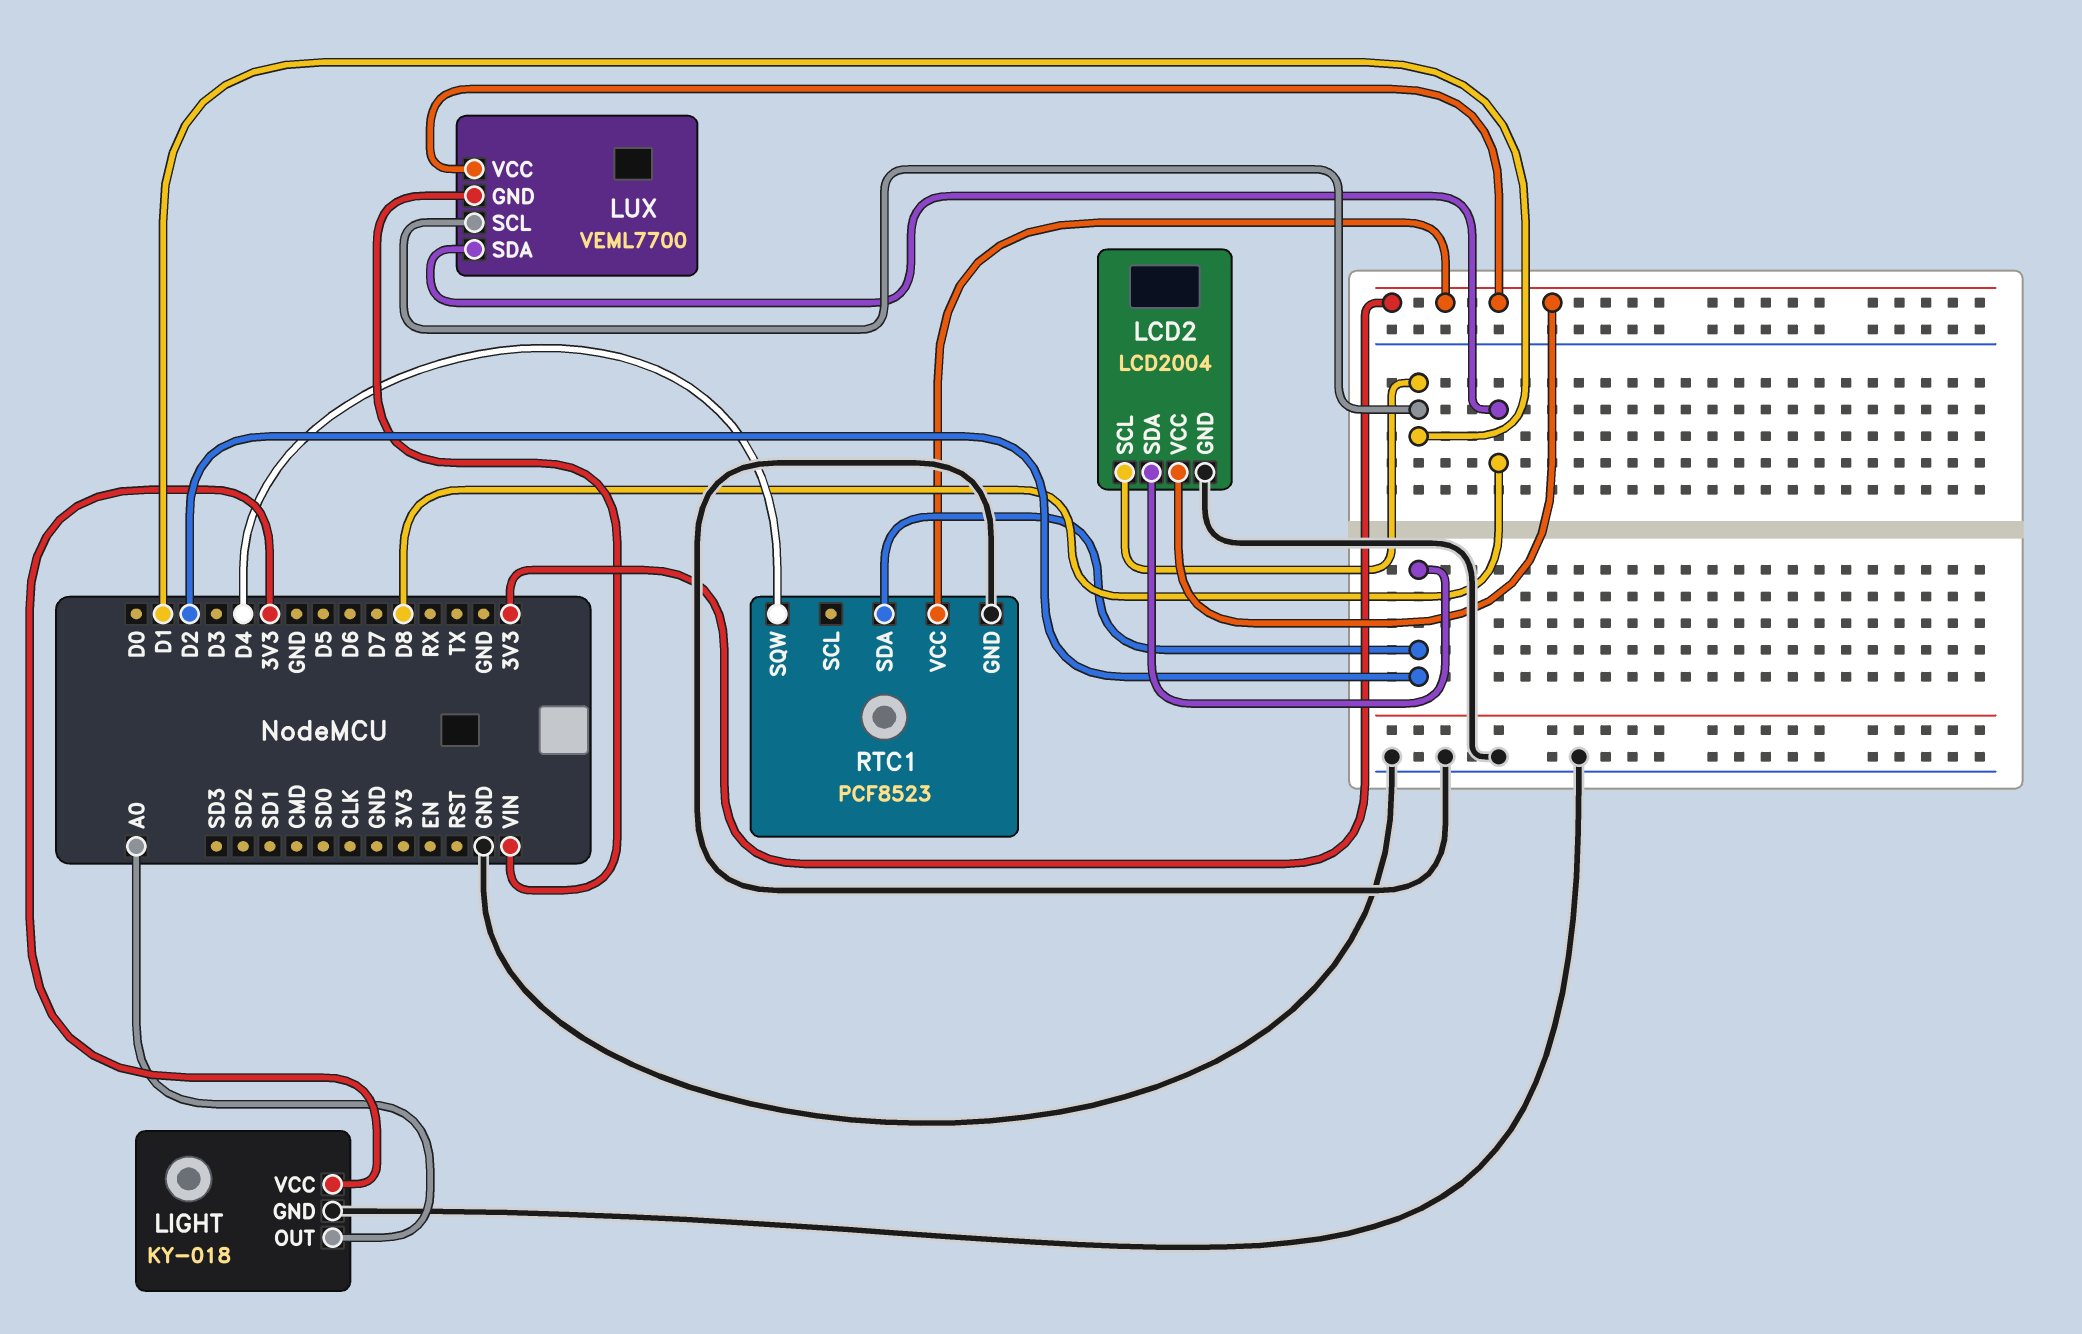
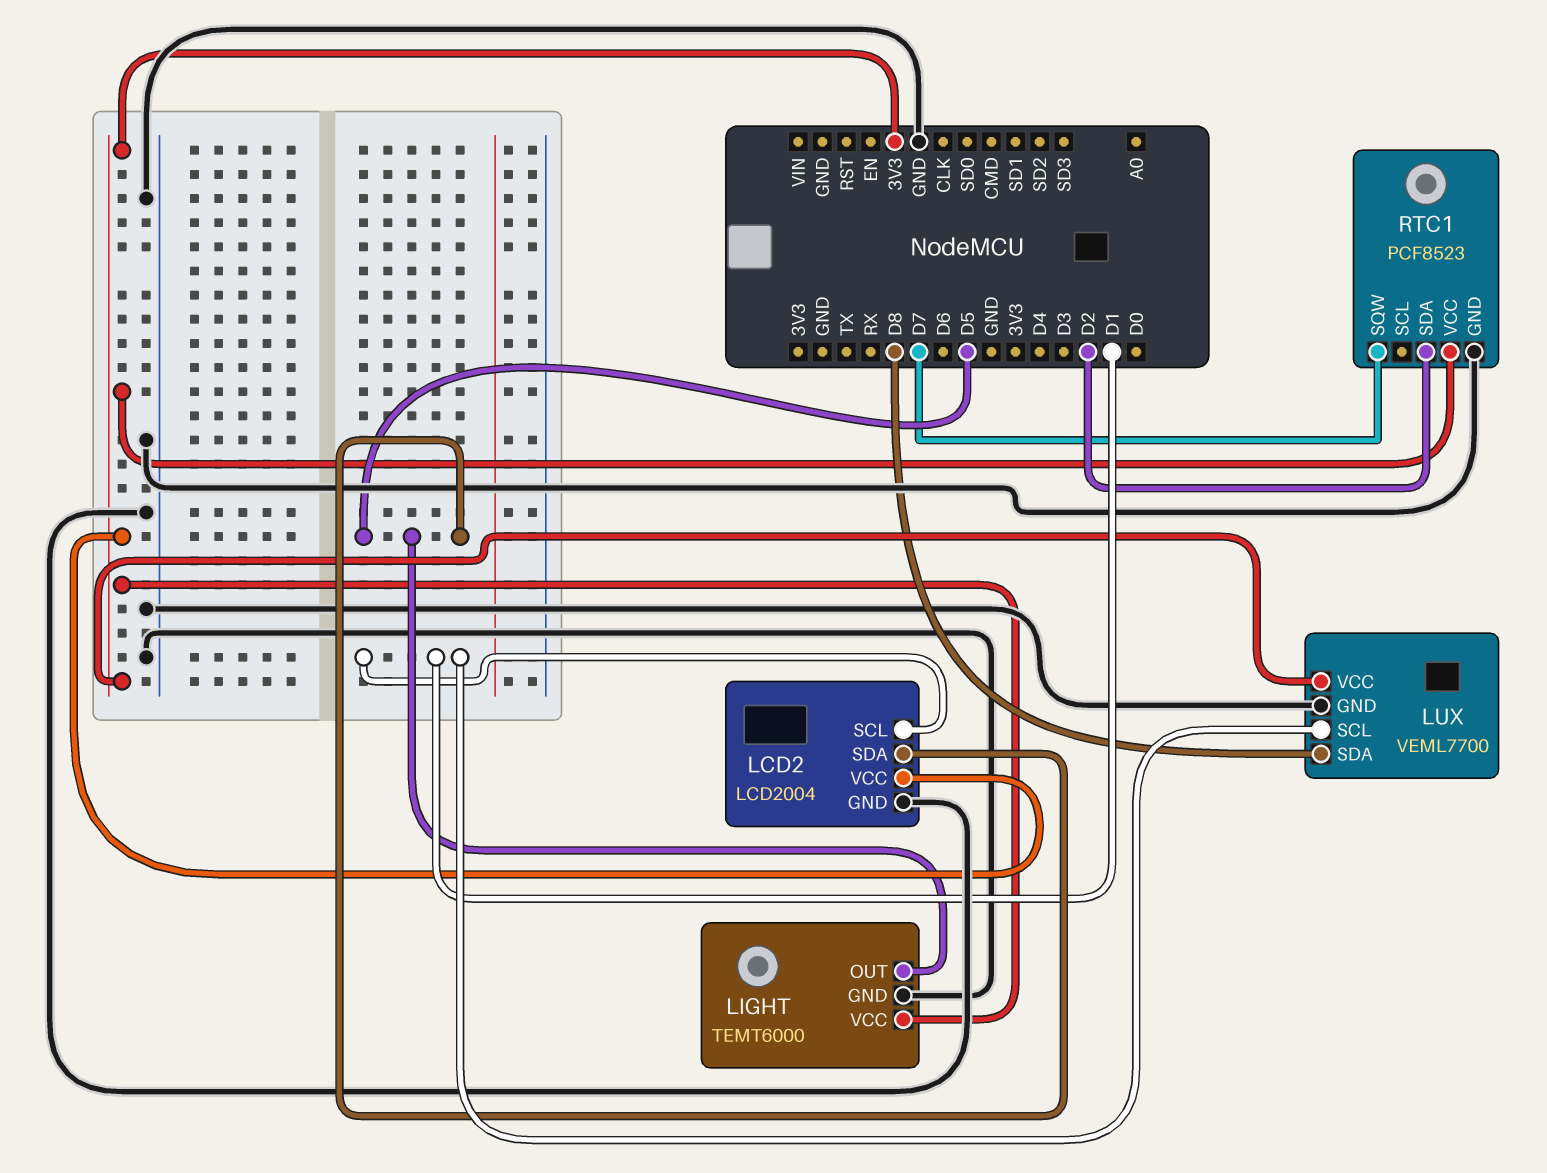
LCD2 pin SDA: D2 -> D5
LIGHT: KY-018 -> TEMT6000
LIGHT pin OUT: A0 -> D5
LUX pin GND: VIN -> GND
RTC1 pin SQW: D4 -> D7

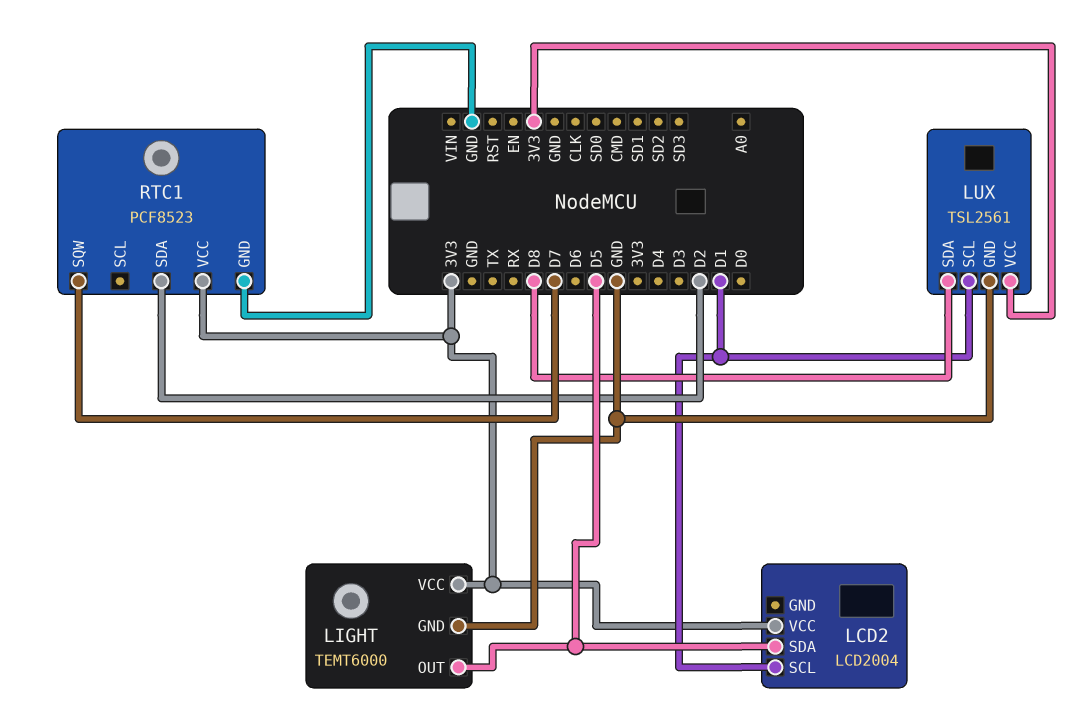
LCD2 pin GND: GND -> none
LUX: VEML7700 -> TSL2561

